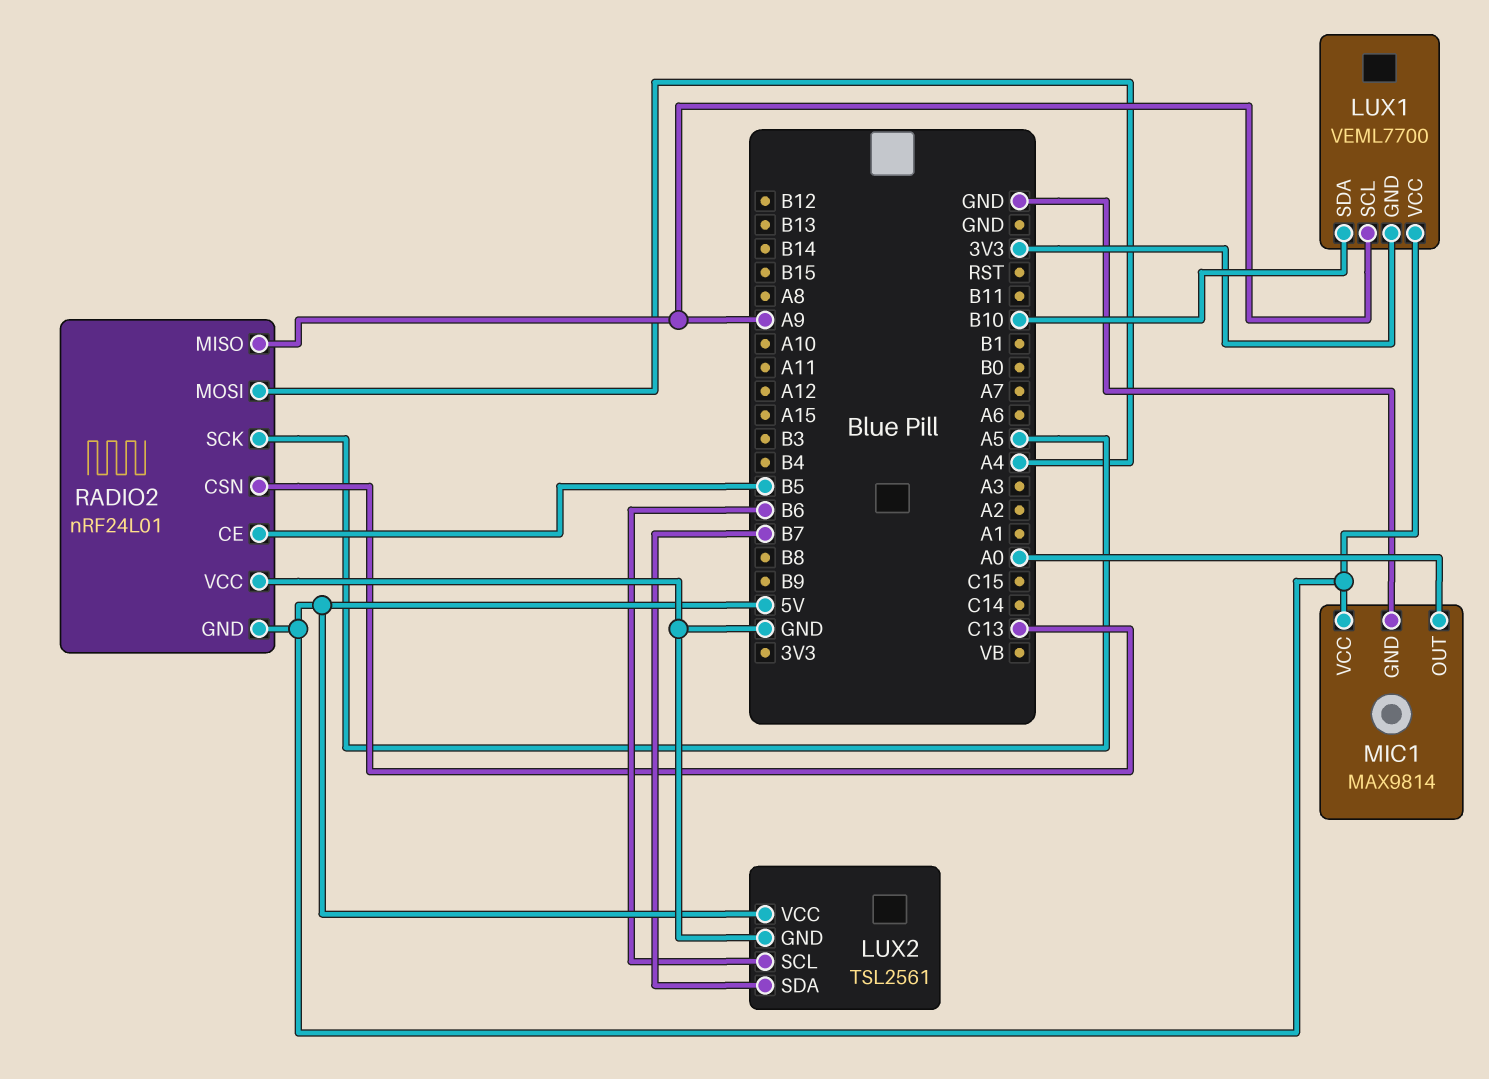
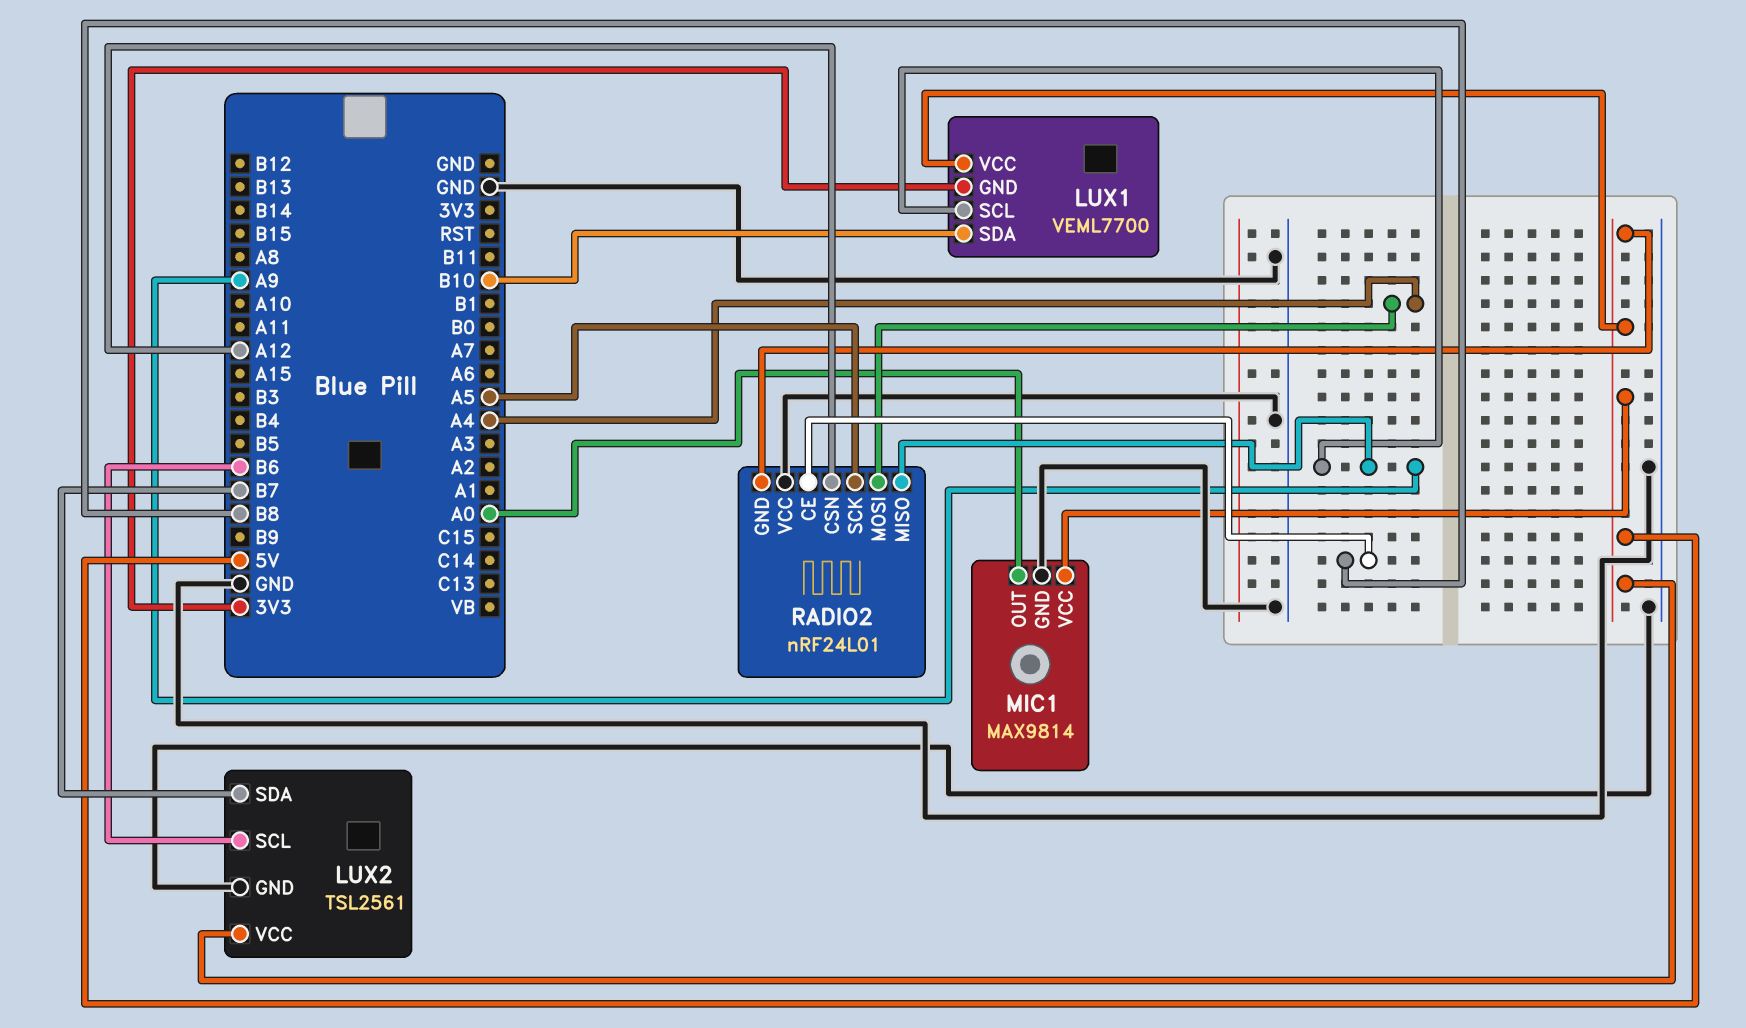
RADIO2 pin CE: B5 -> B8
RADIO2 pin CSN: C13 -> A12

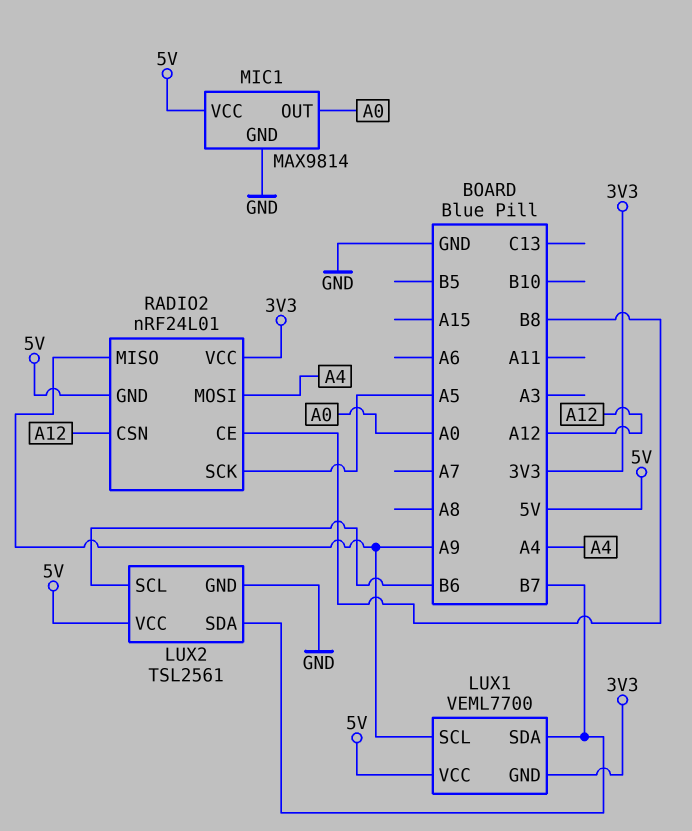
LUX1 pin SDA: B10 -> B7
RADIO2 pin VCC: GND -> 3V3

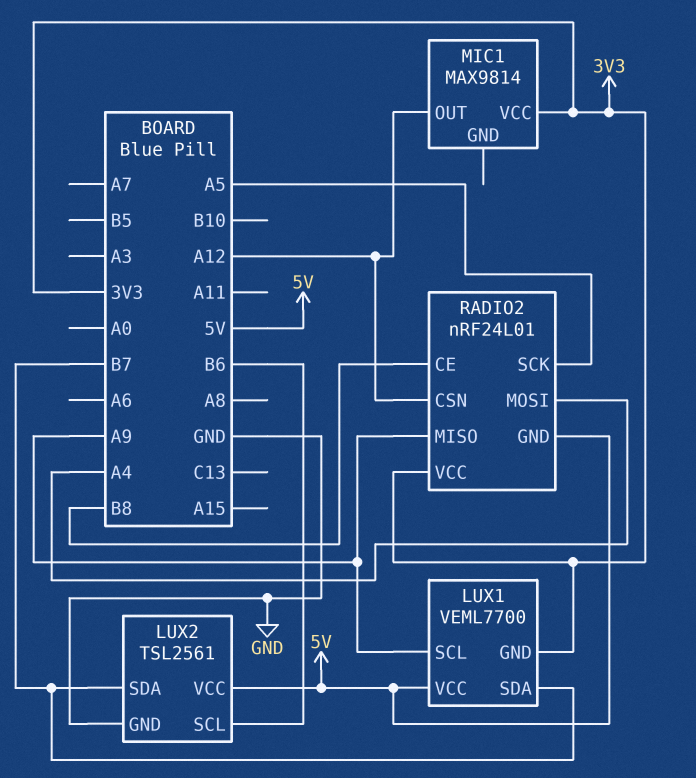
MIC1 pin GND: GND -> none
MIC1 pin OUT: A0 -> A12
MIC1 pin VCC: 5V -> 3V3

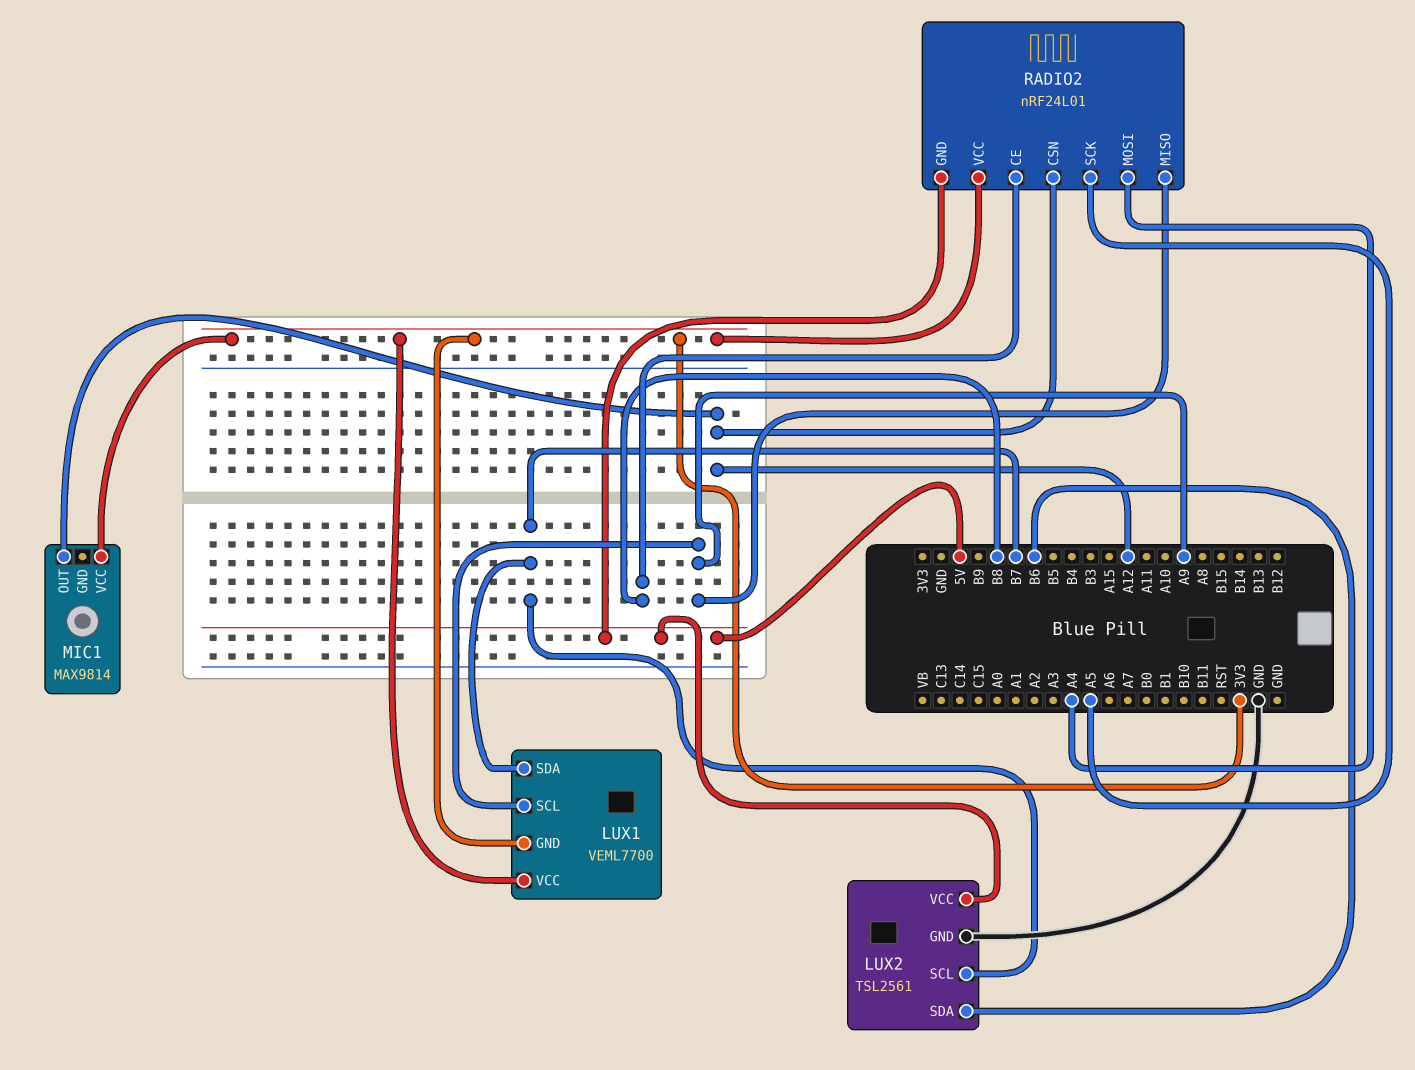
LUX1 pin VCC: 5V -> 3V3
LUX2 pin SCL: B6 -> B7
LUX2 pin SDA: B7 -> B6

